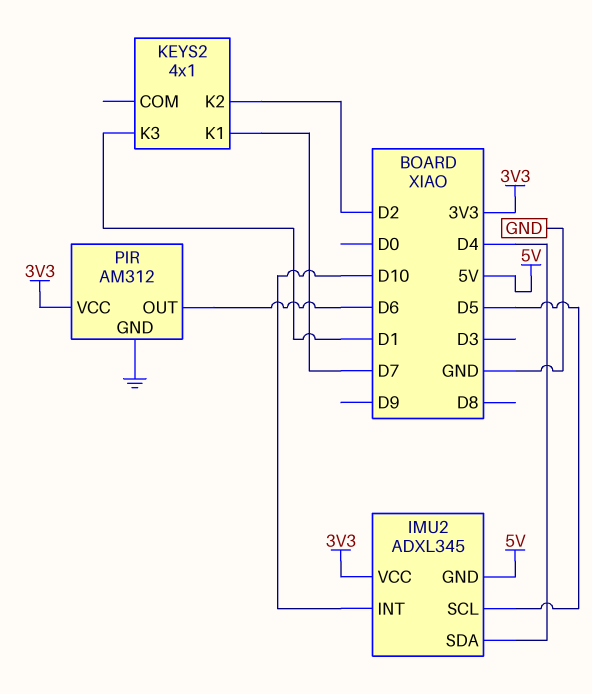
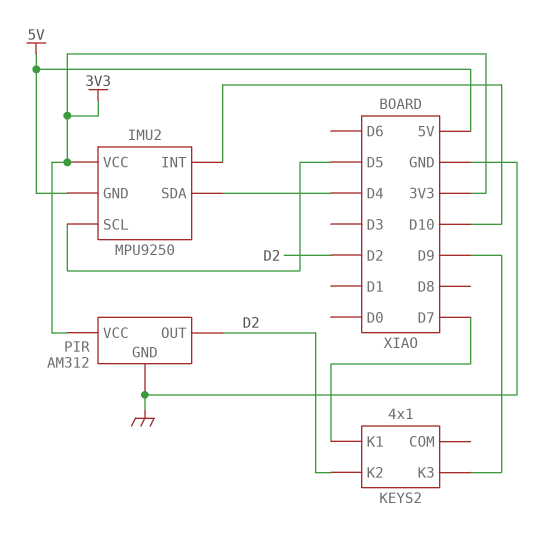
IMU2: ADXL345 -> MPU9250
KEYS2 pin K3: D1 -> D9
PIR pin OUT: D6 -> D2

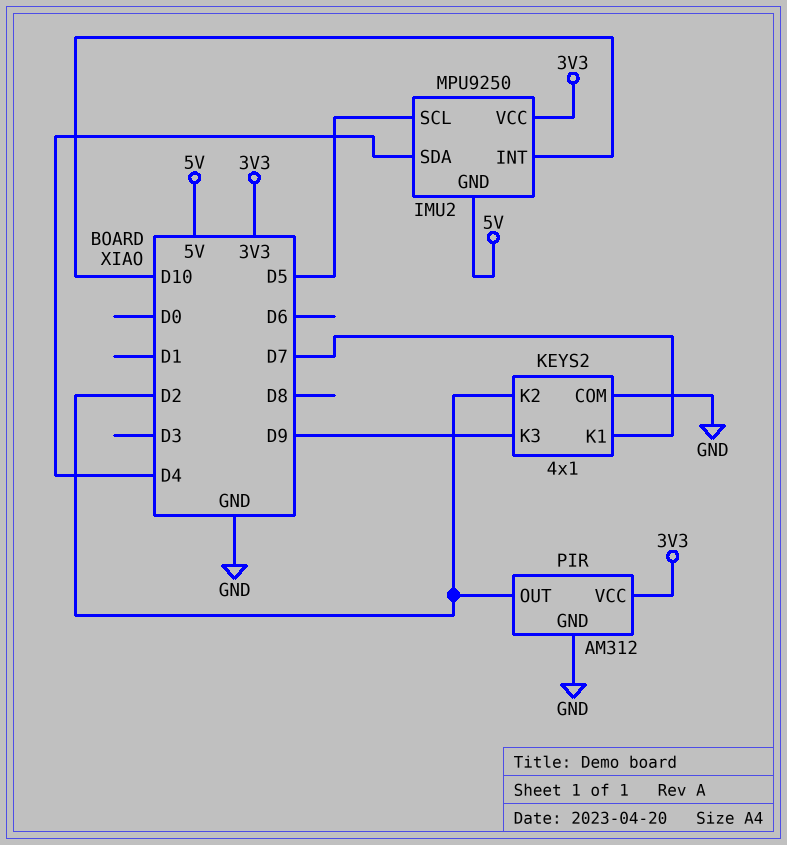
KEYS2 pin COM: none -> GND

